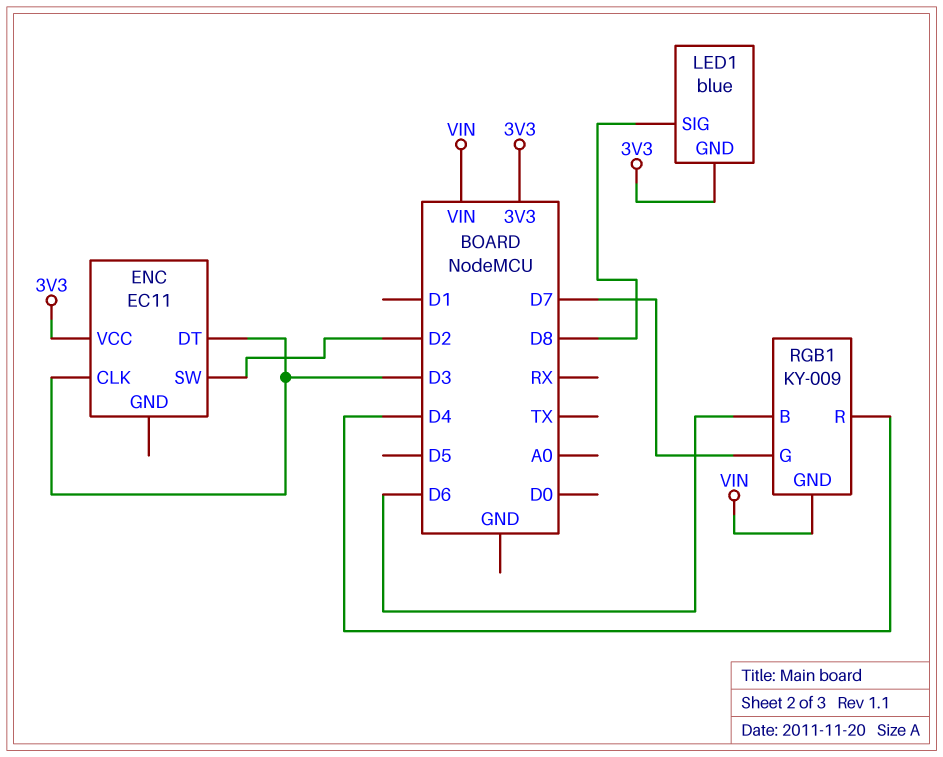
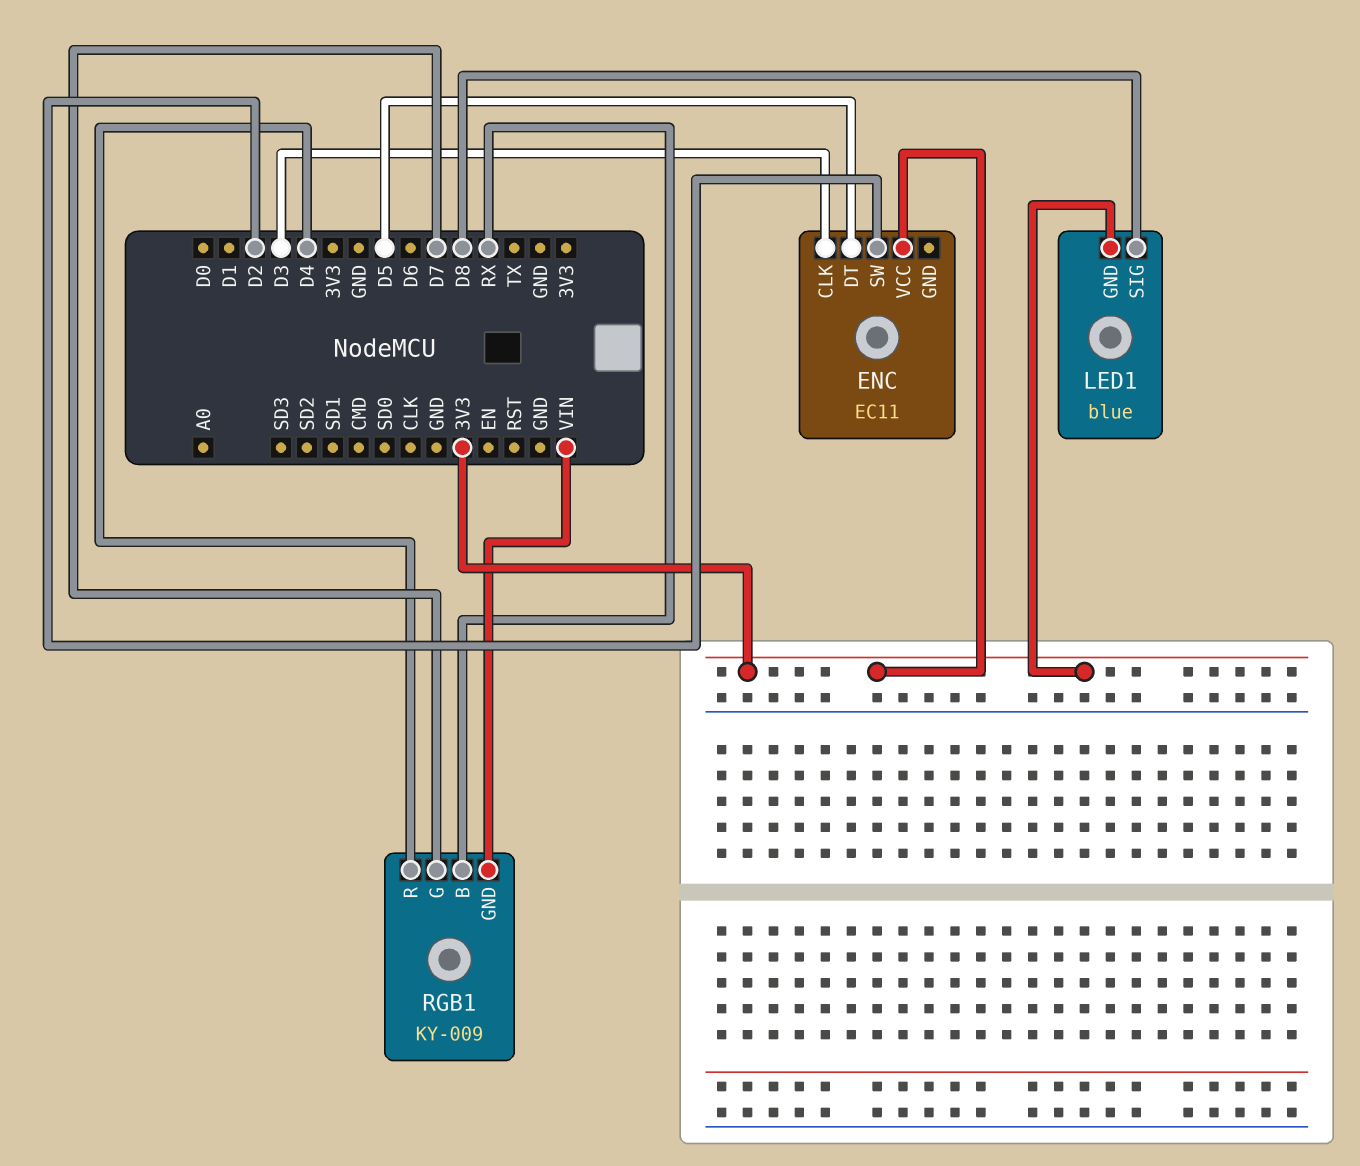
ENC pin DT: D3 -> D5
RGB1 pin B: D6 -> RX

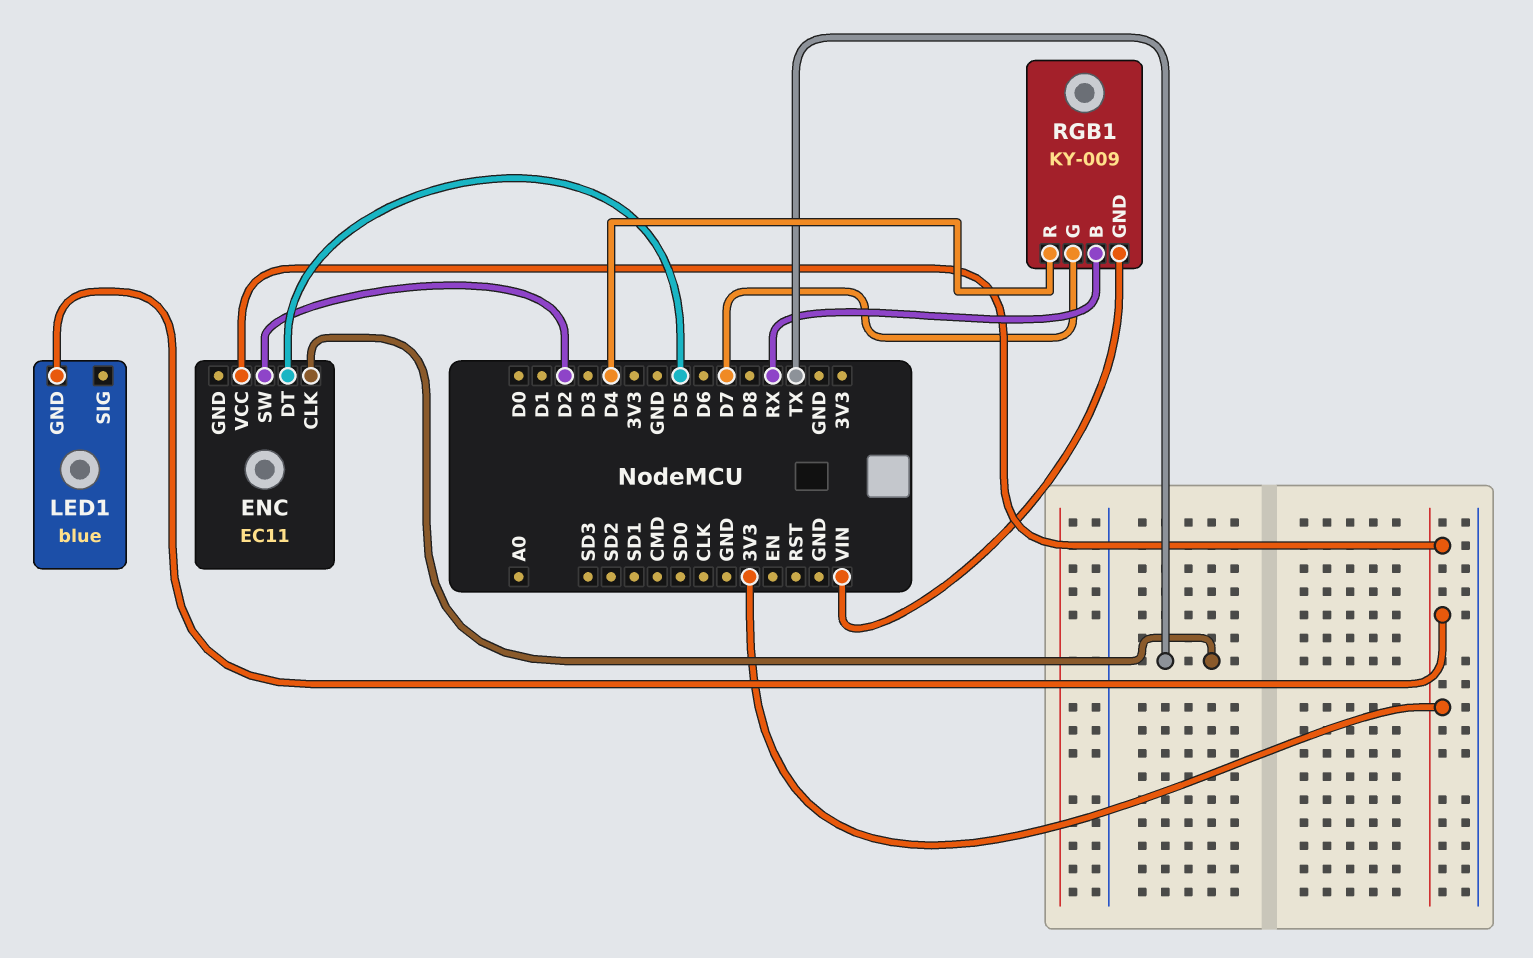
ENC pin CLK: D3 -> TX
LED1 pin SIG: D8 -> none

